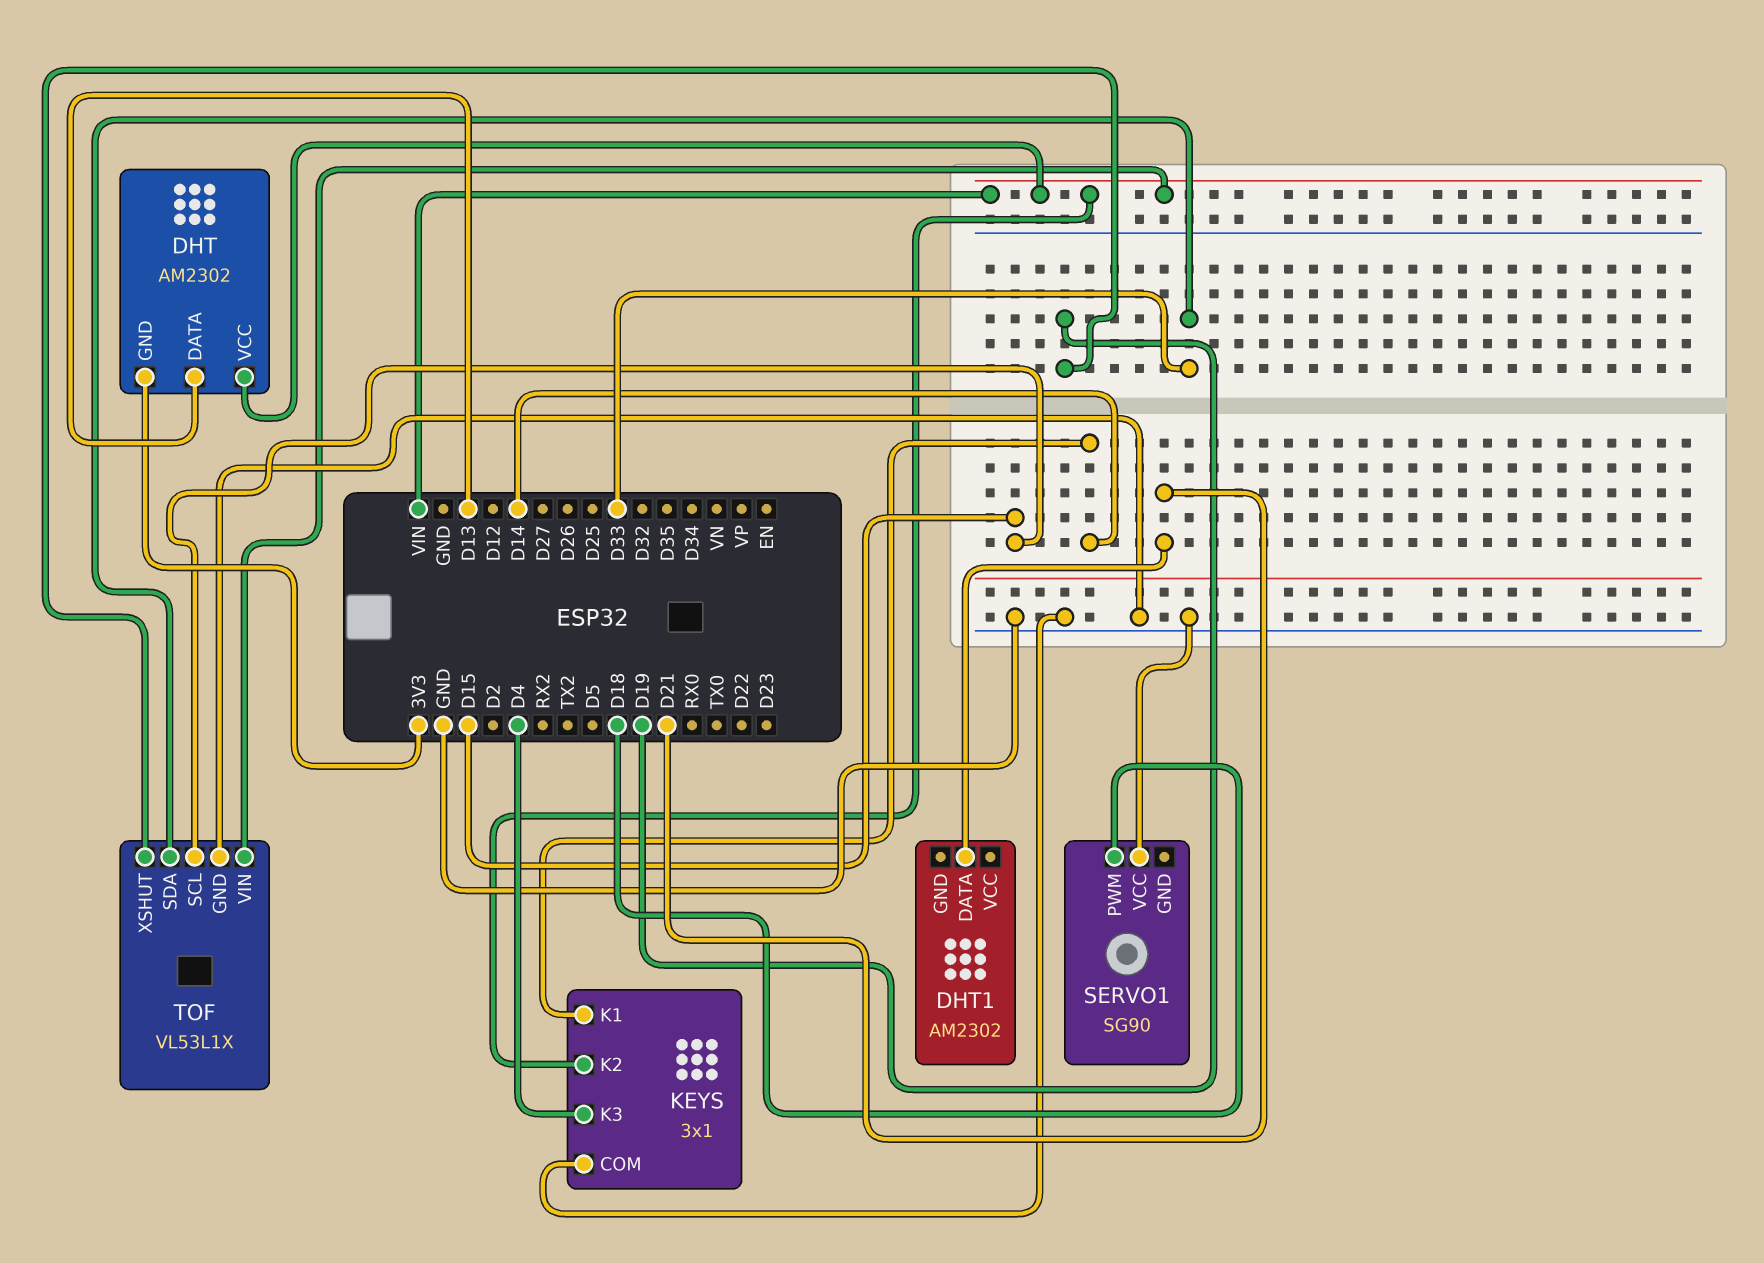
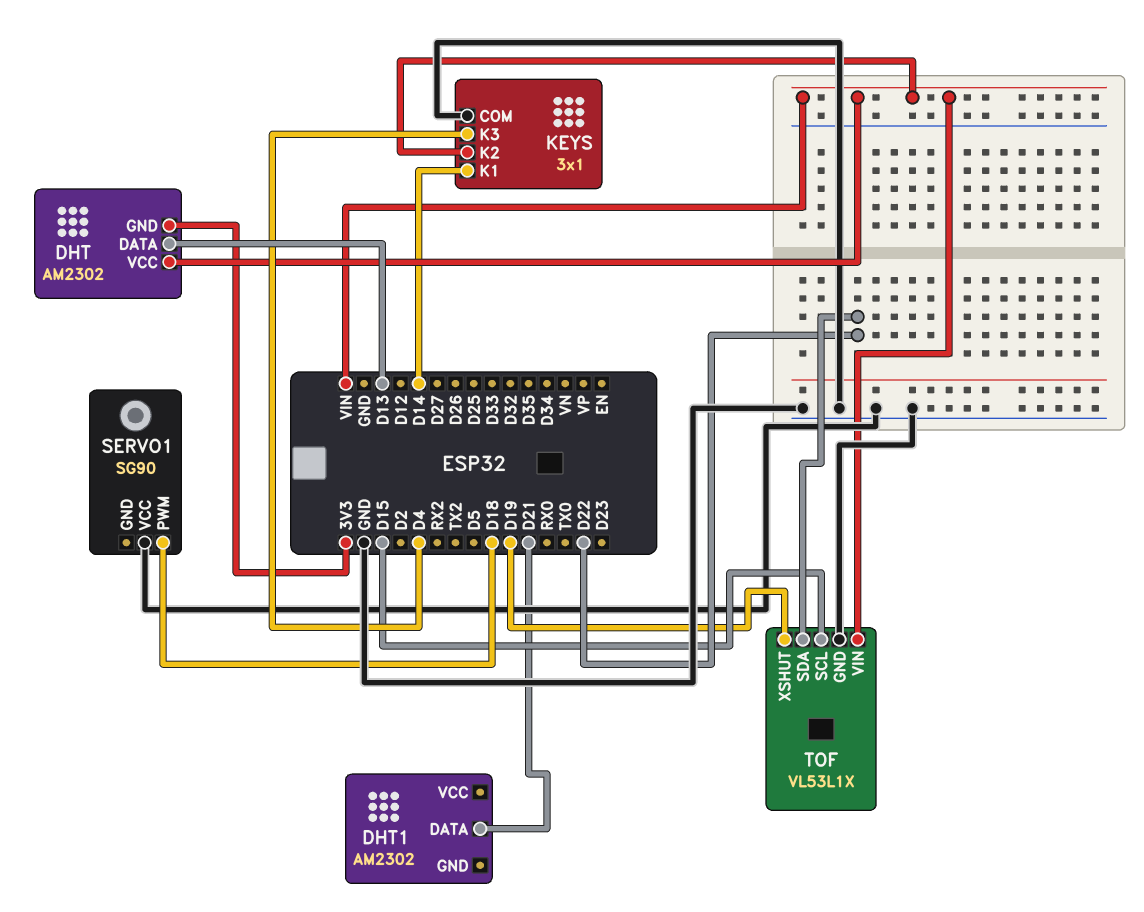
TOF pin SDA: D33 -> D22

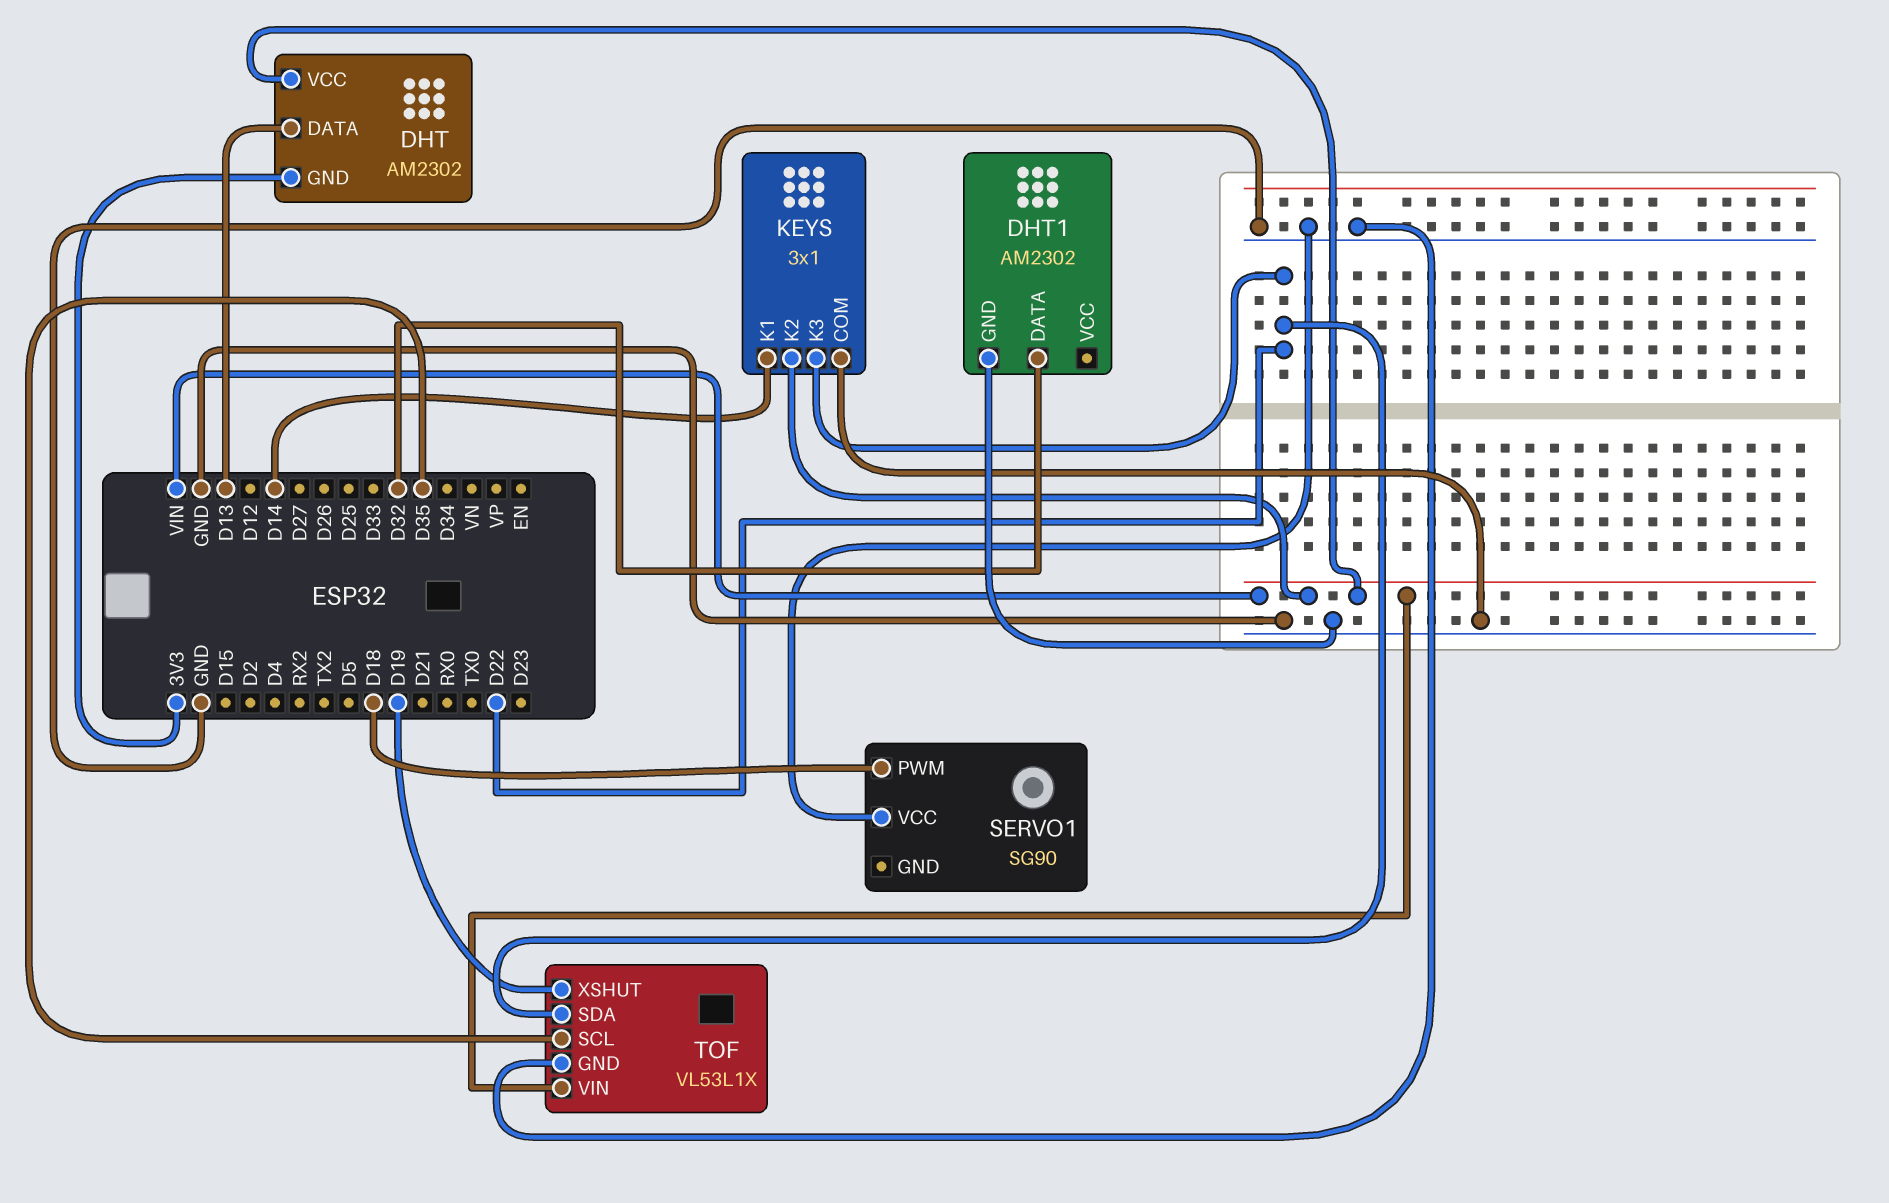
DHT1 pin DATA: D21 -> D32
DHT1 pin GND: none -> GND
KEYS pin K3: D4 -> D22
TOF pin SCL: D15 -> D35

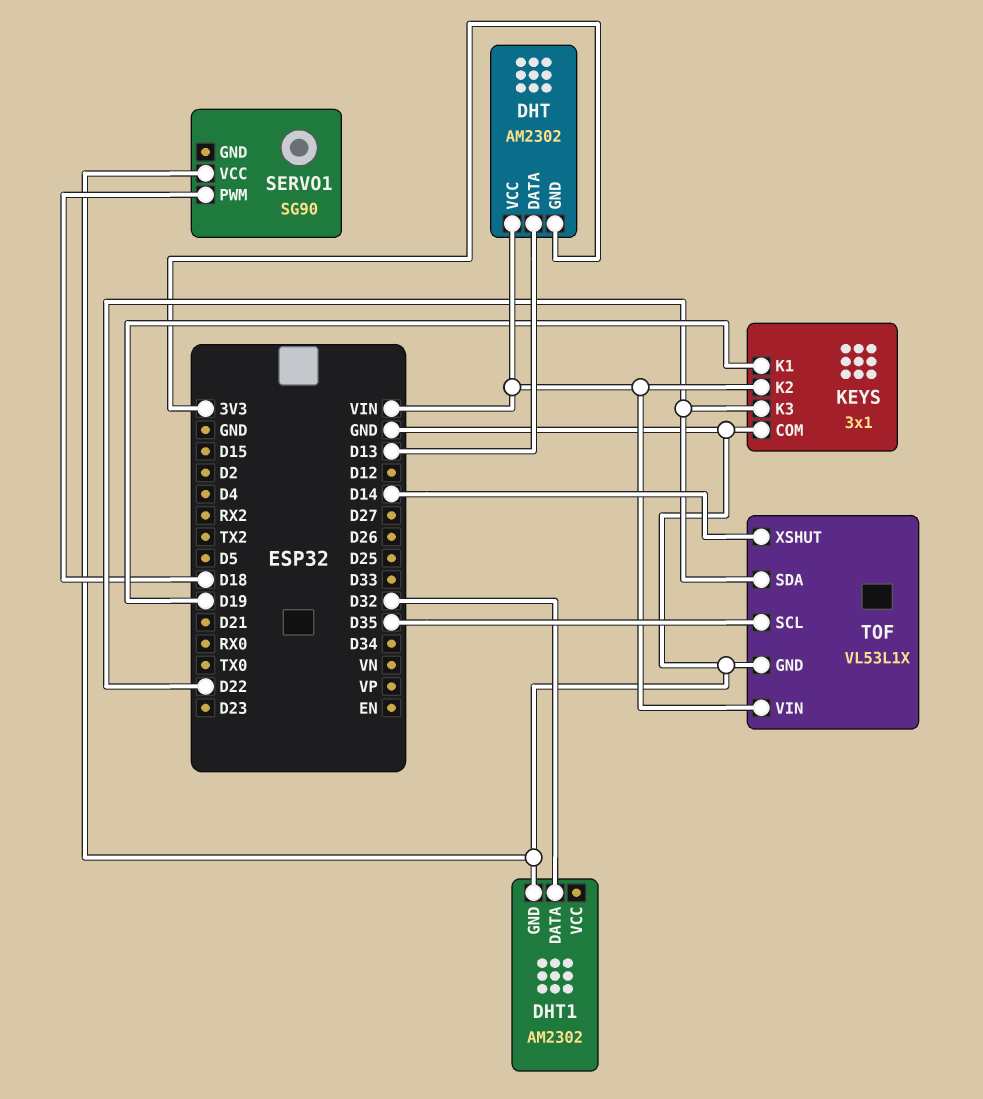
KEYS pin K1: D14 -> D19
TOF pin XSHUT: D19 -> D14

